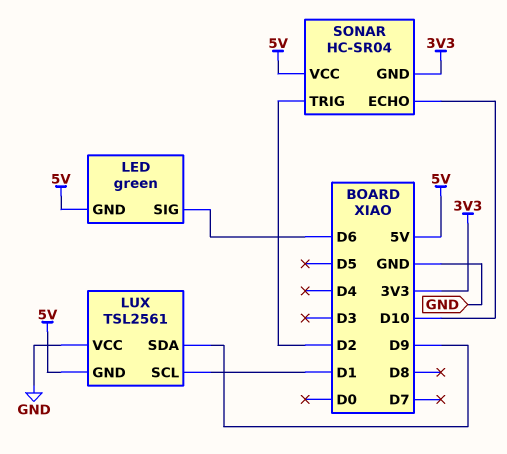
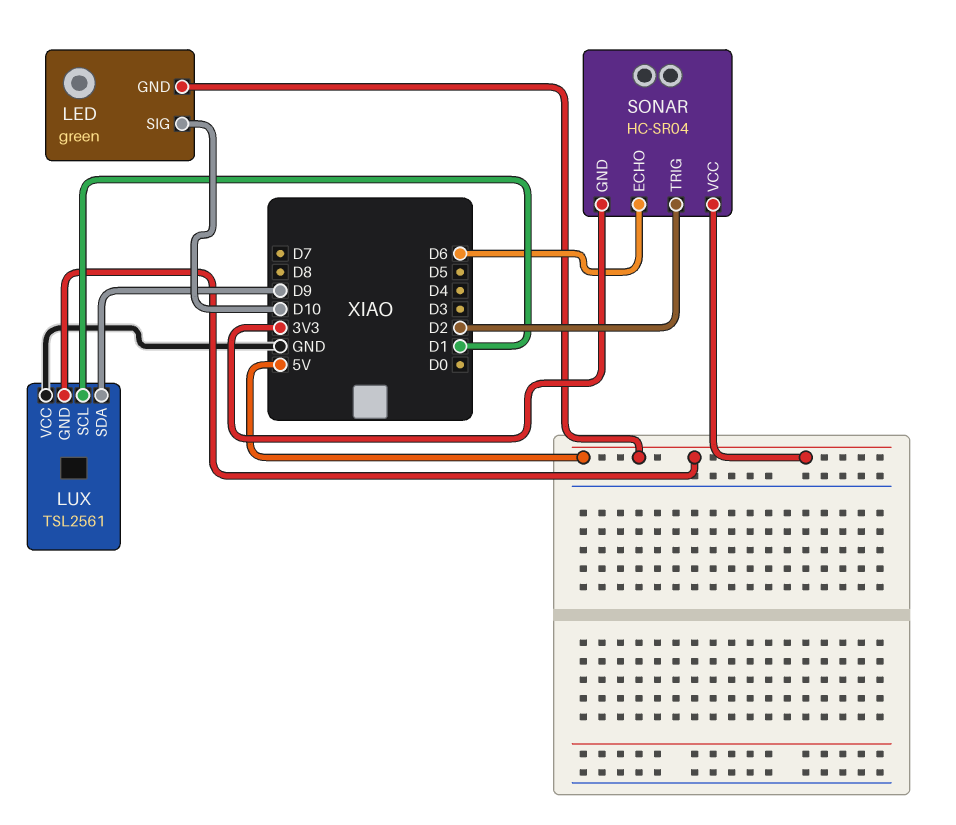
LED pin SIG: D6 -> D10
SONAR pin ECHO: D10 -> D6

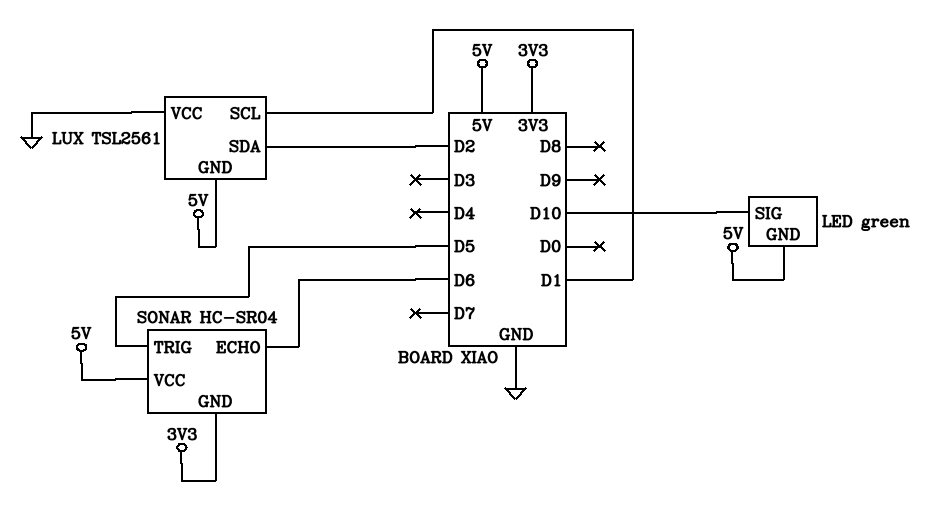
LUX pin SDA: D9 -> D2
SONAR pin TRIG: D2 -> D5

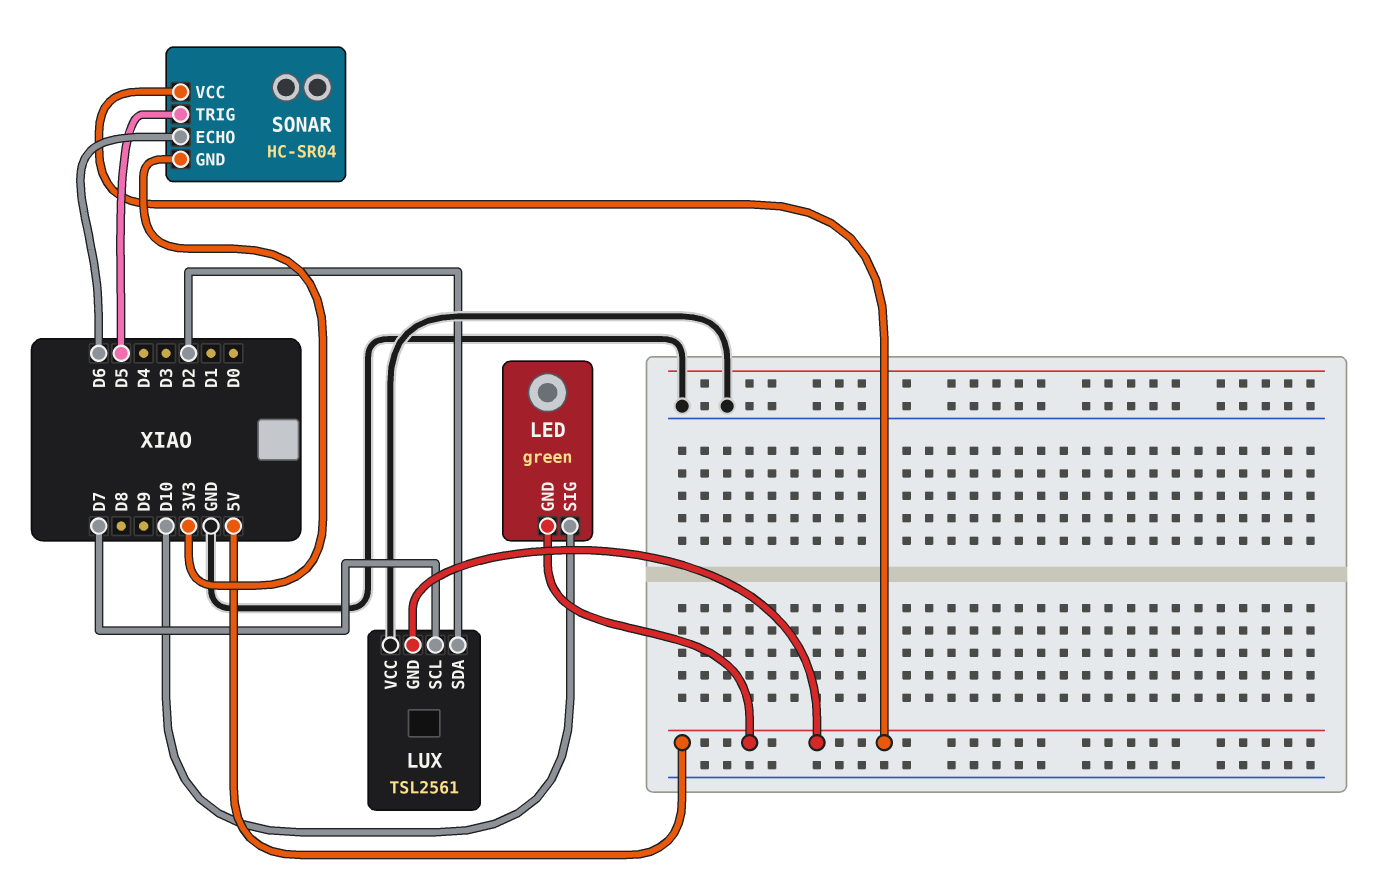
LUX pin SCL: D1 -> D7

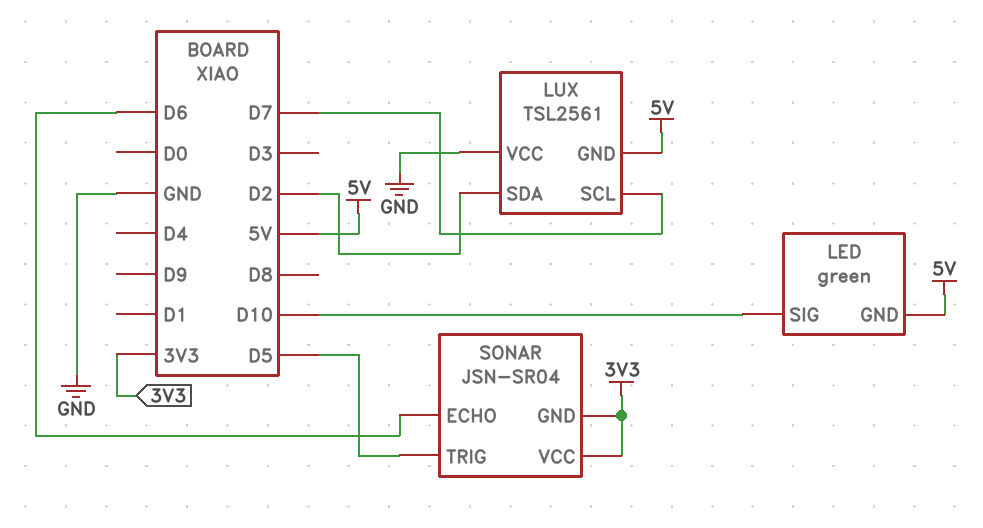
SONAR: HC-SR04 -> JSN-SR04
SONAR pin VCC: 5V -> 3V3

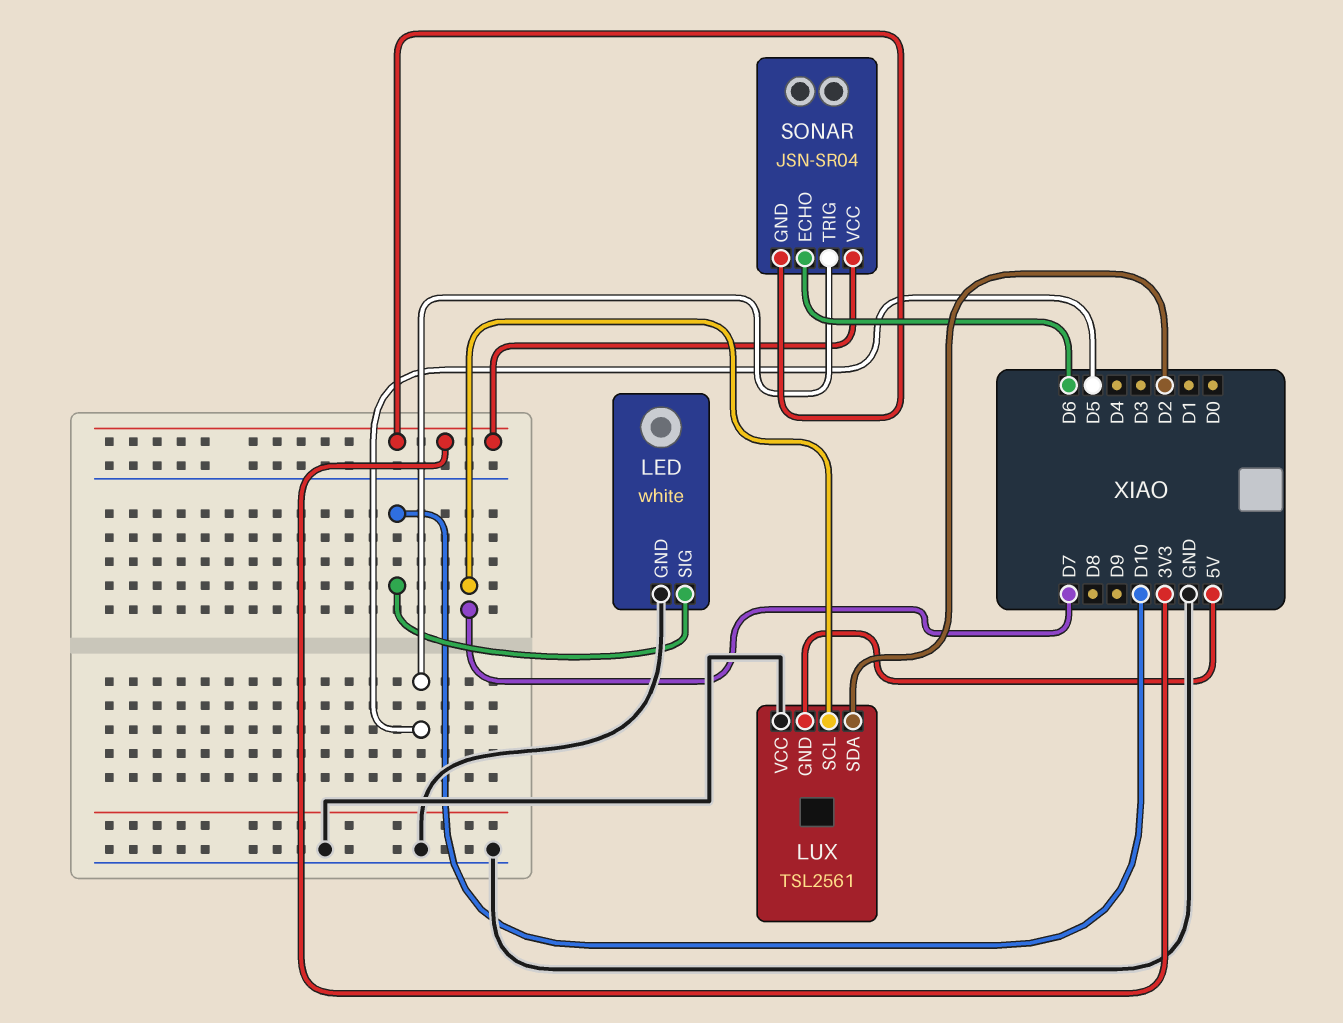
LED: green -> white
LED pin GND: 5V -> GND

